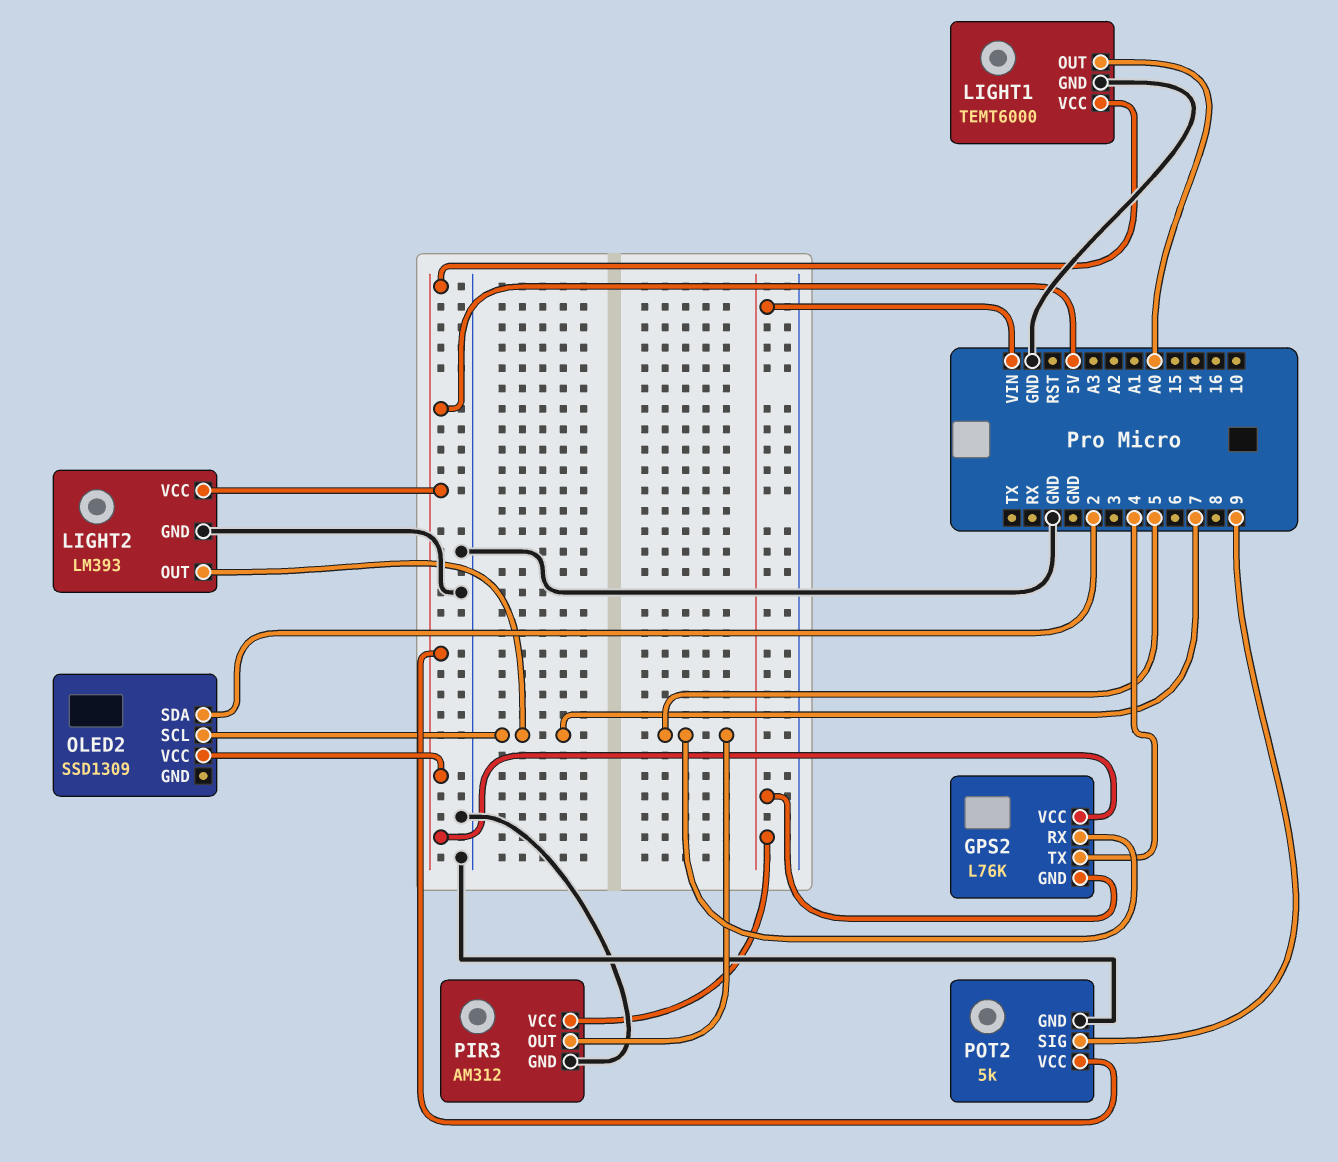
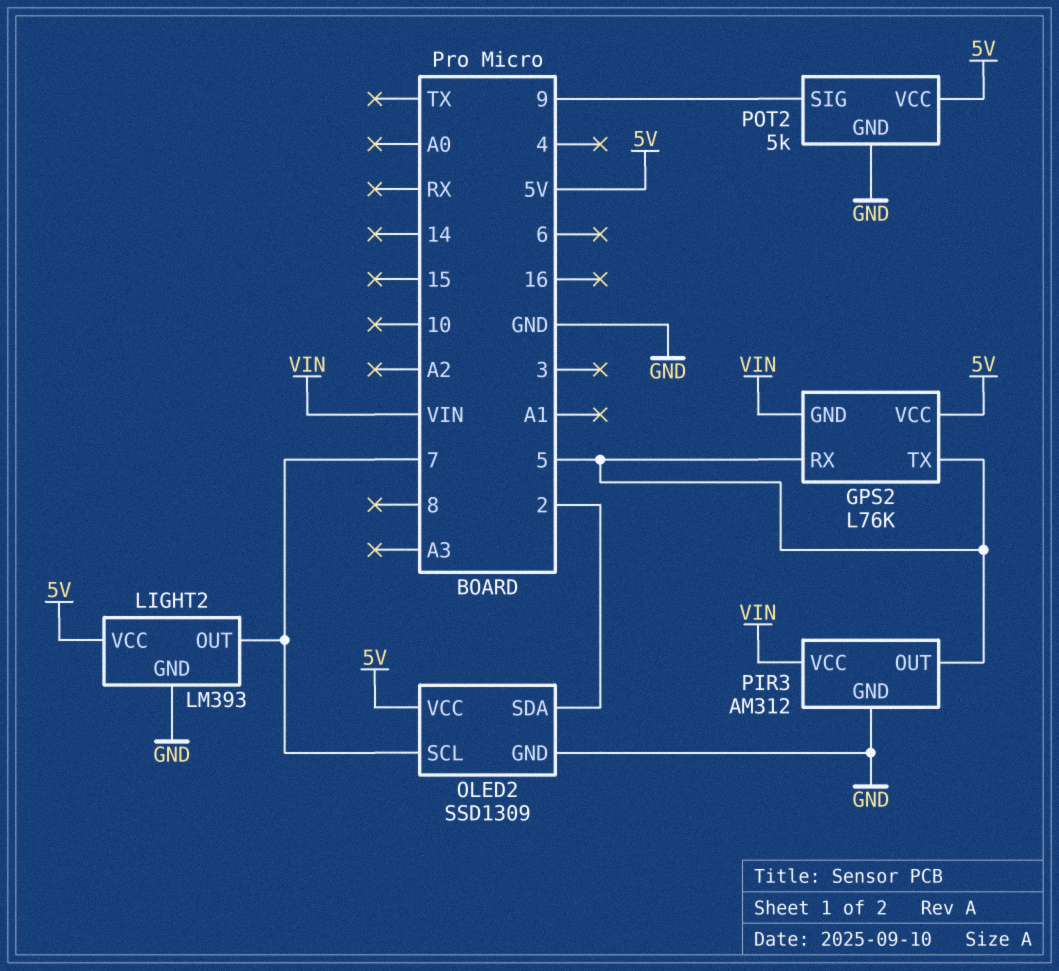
GPS2 pin TX: 4 -> 5
LIGHT1: TEMT6000 -> none
LIGHT1 pin GND: GND -> none
LIGHT1 pin OUT: A0 -> none
LIGHT1 pin VCC: 5V -> none
OLED2 pin GND: none -> GND

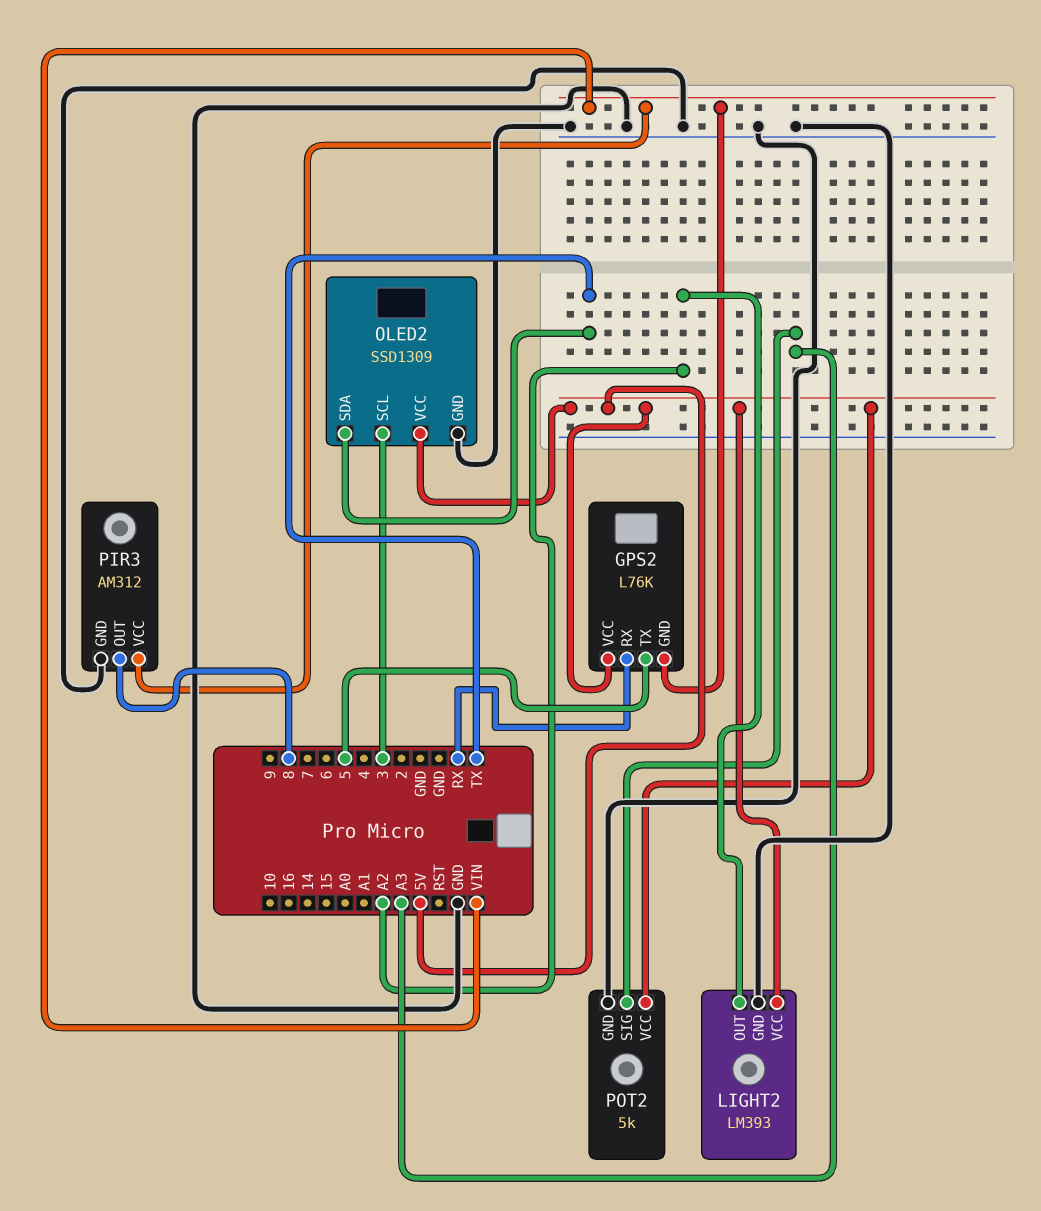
GPS2 pin RX: 5 -> RX
LIGHT2 pin OUT: 7 -> A2
OLED2 pin SCL: 7 -> 3
OLED2 pin SDA: 2 -> TX
PIR3 pin OUT: 5 -> 8
POT2 pin SIG: 9 -> A3

